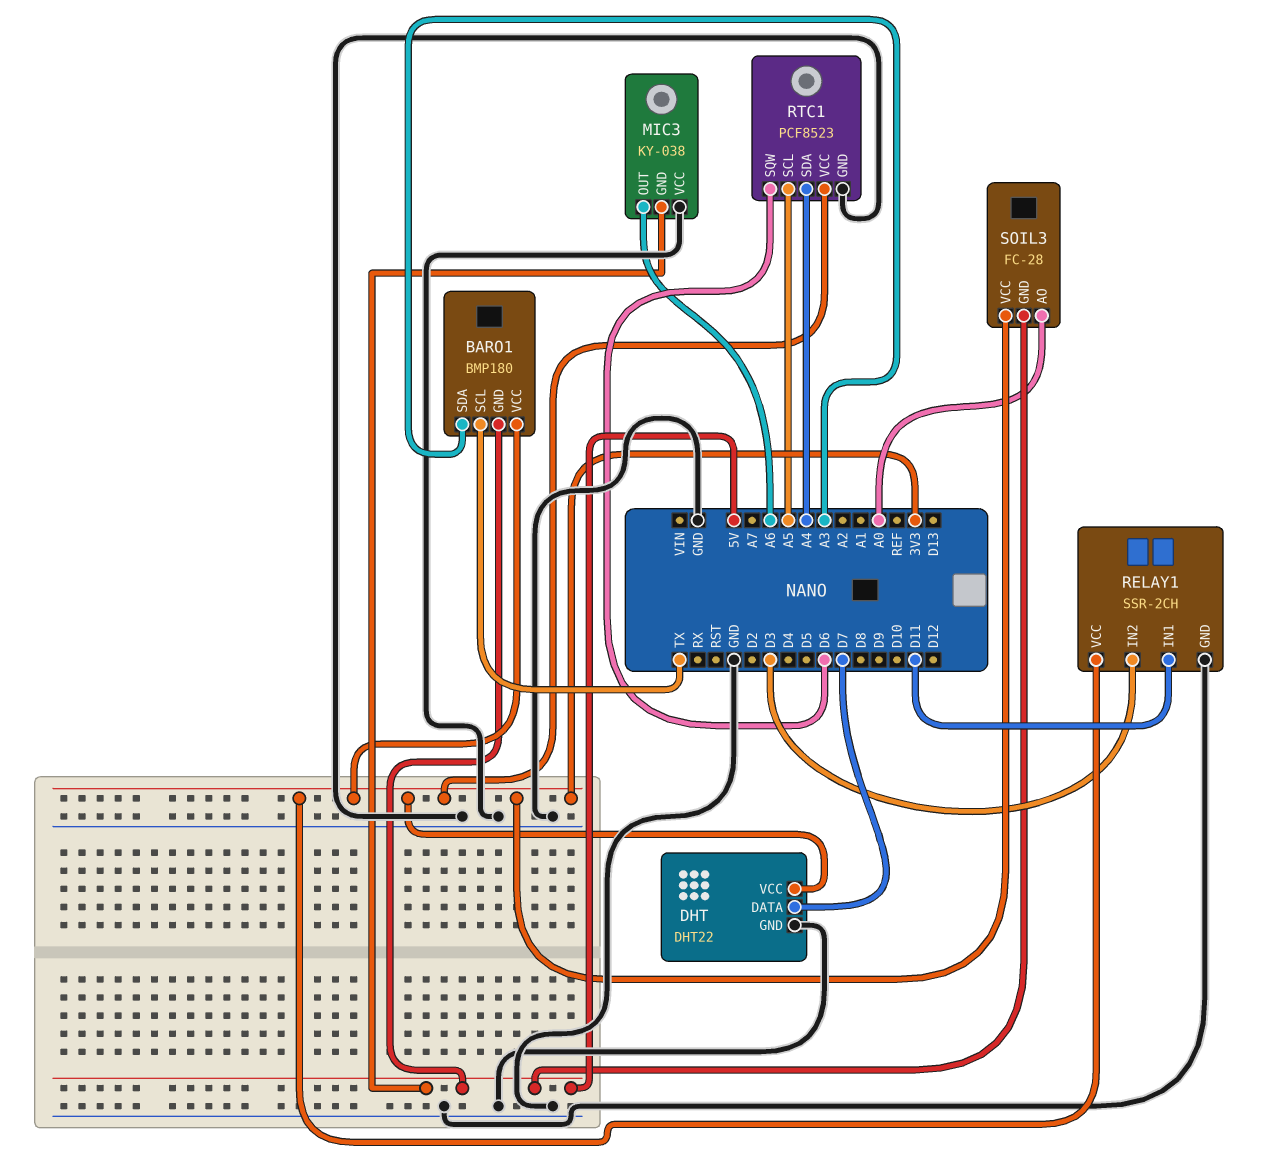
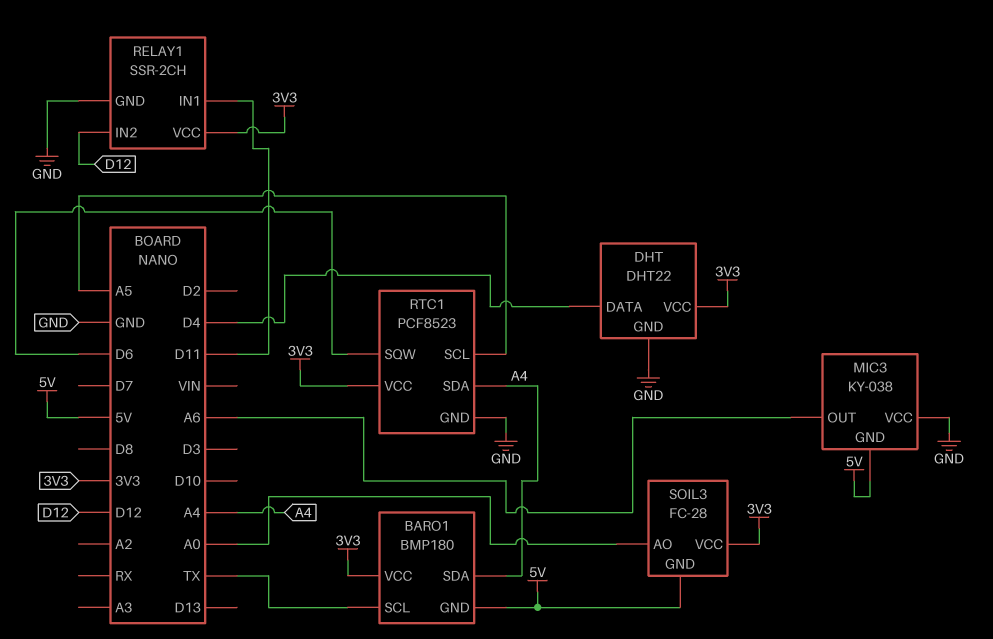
BARO1 pin SDA: A3 -> A4
DHT pin DATA: D7 -> D4
RELAY1 pin IN2: D3 -> D12

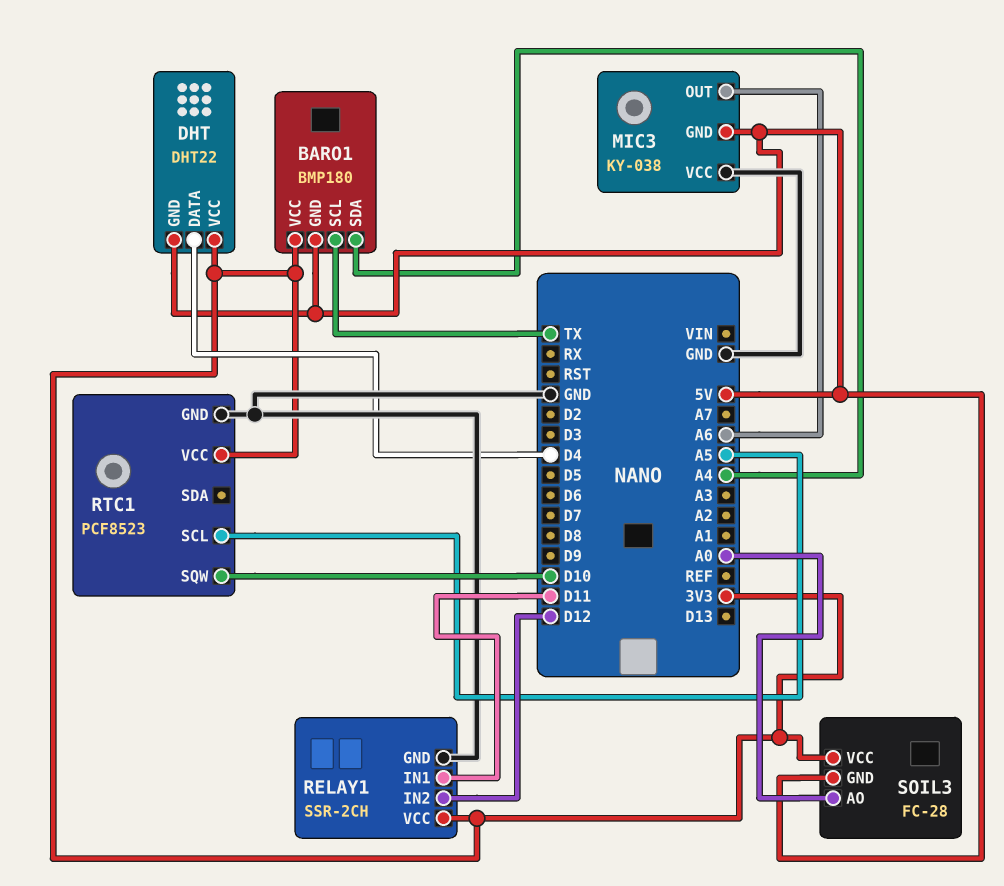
DHT pin GND: GND -> 5V
RTC1 pin SDA: A4 -> none
RTC1 pin SQW: D6 -> D10

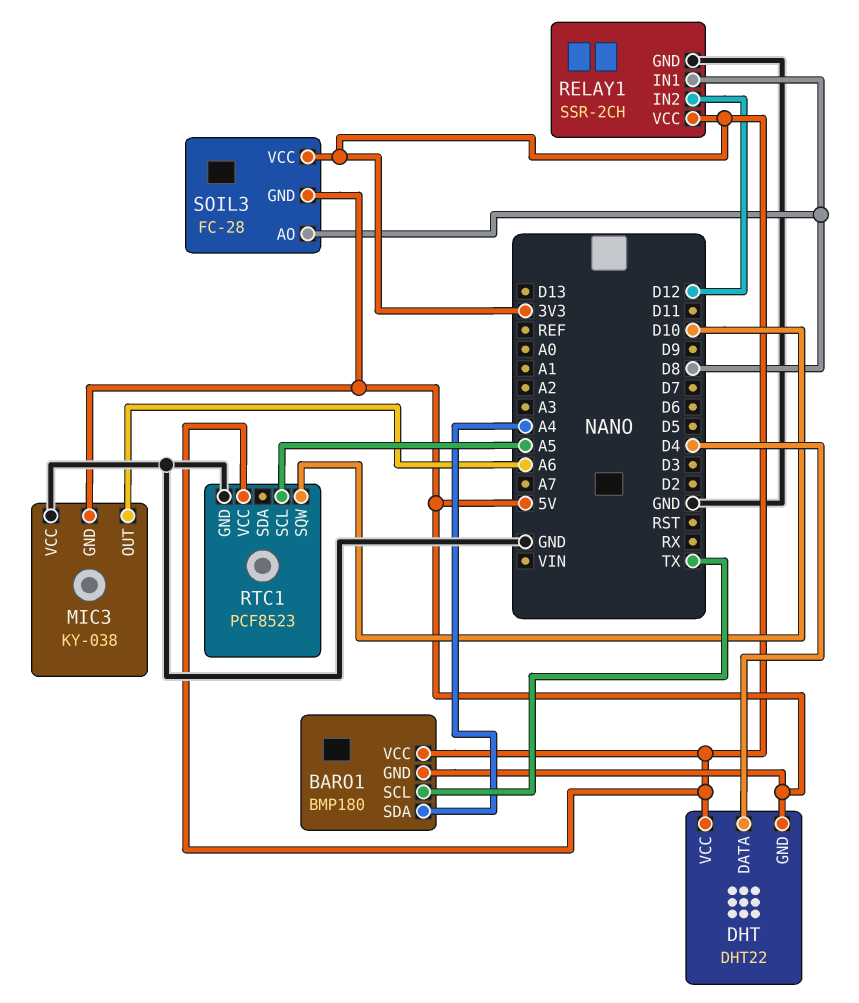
RELAY1 pin IN1: D11 -> D8
SOIL3 pin AO: A0 -> D8

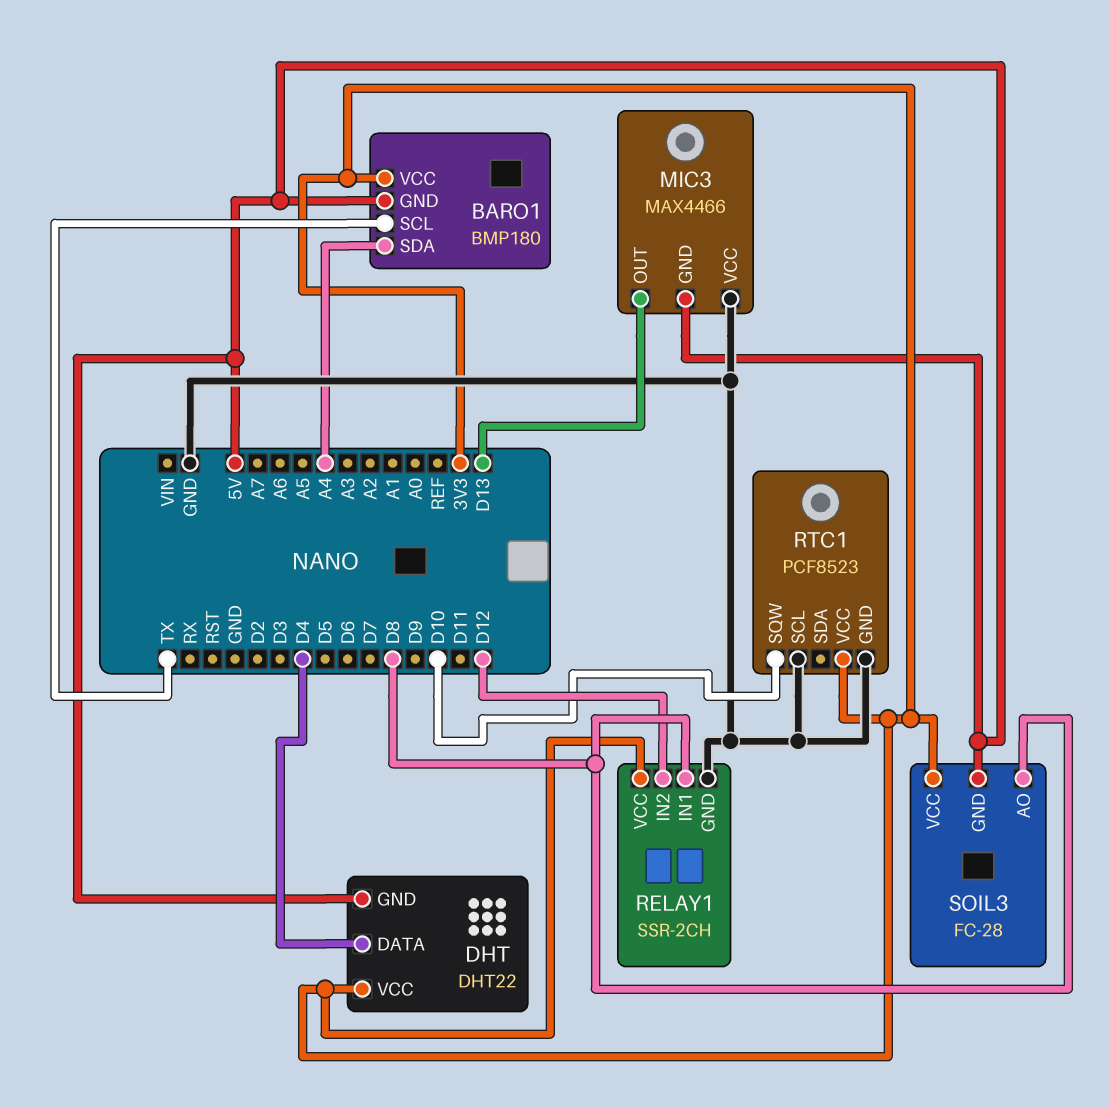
MIC3: KY-038 -> MAX4466
MIC3 pin OUT: A6 -> D13
RTC1 pin SCL: A5 -> GND

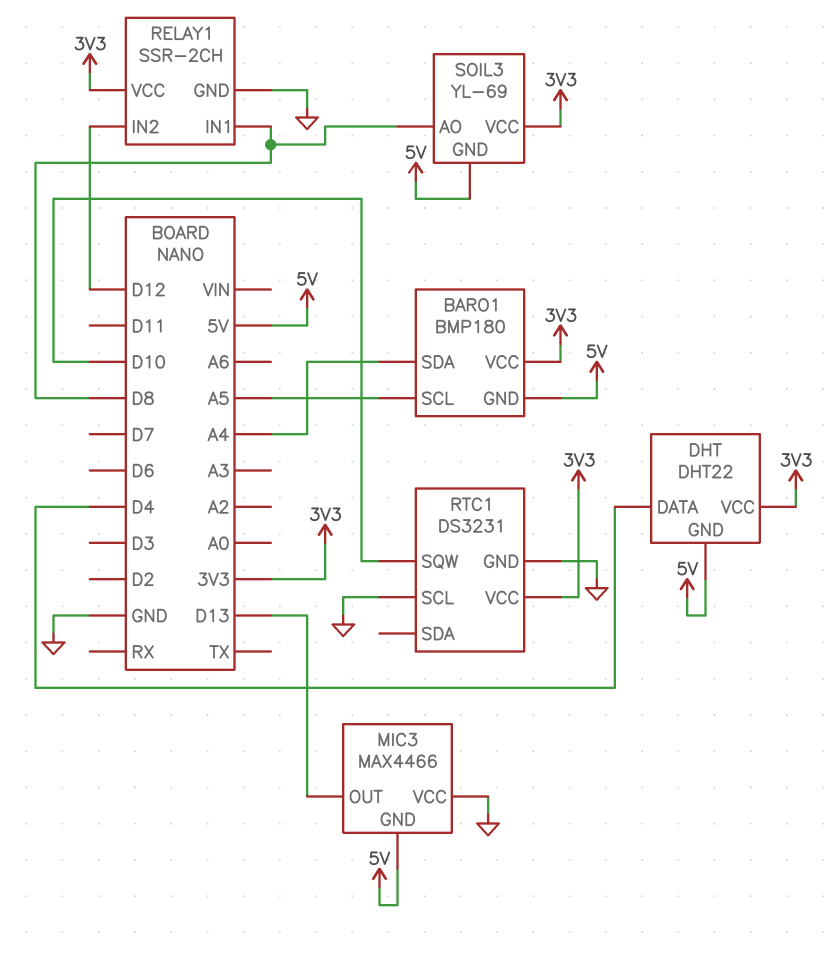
BARO1 pin SCL: TX -> A5
RTC1: PCF8523 -> DS3231
SOIL3: FC-28 -> YL-69

